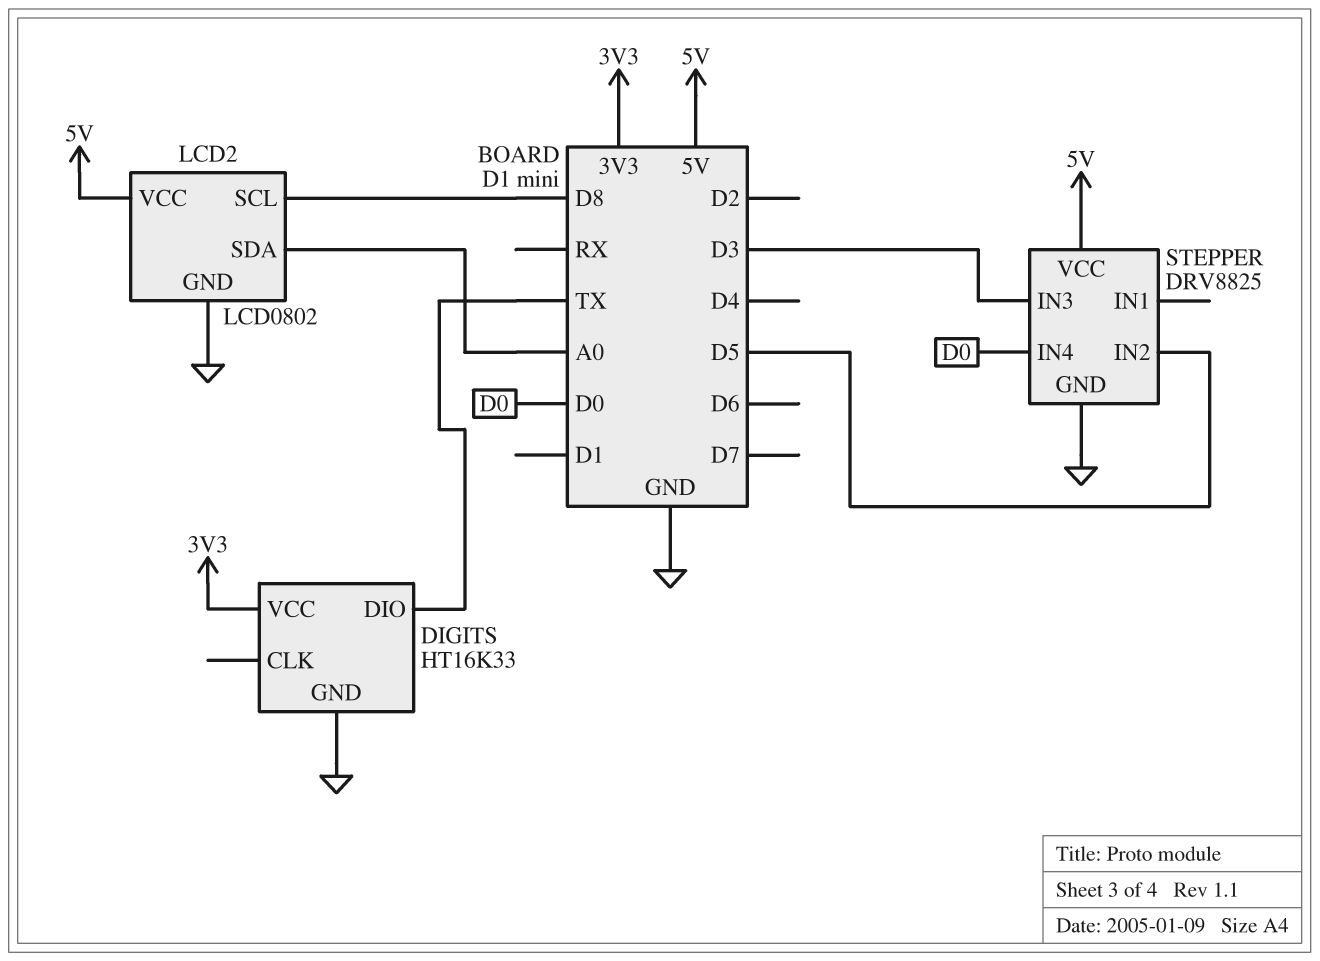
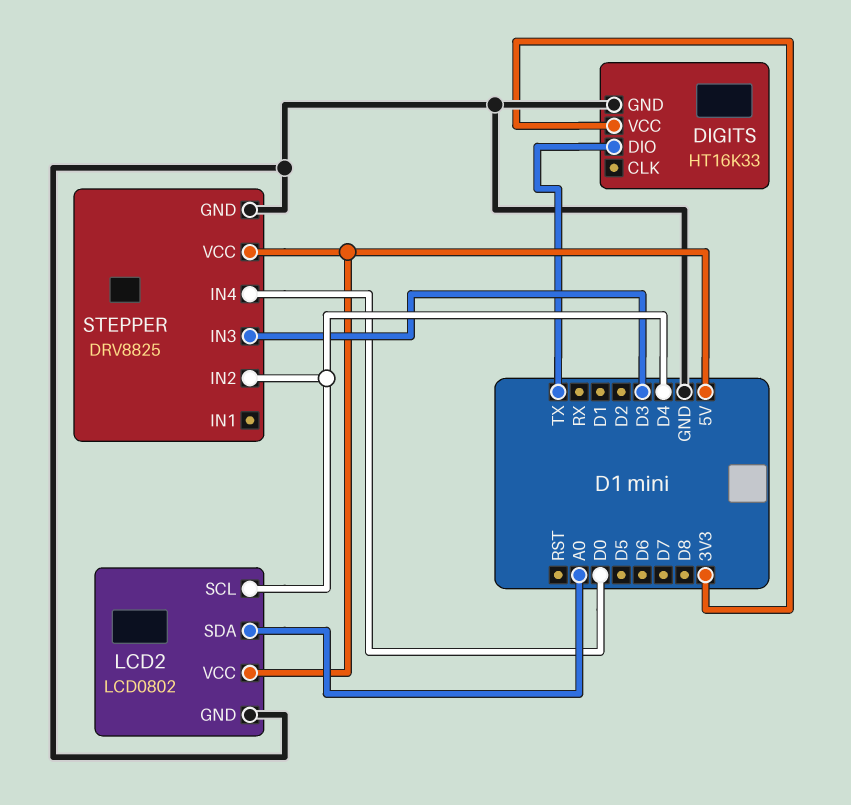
LCD2 pin SCL: D8 -> D4
STEPPER pin IN2: D5 -> D4

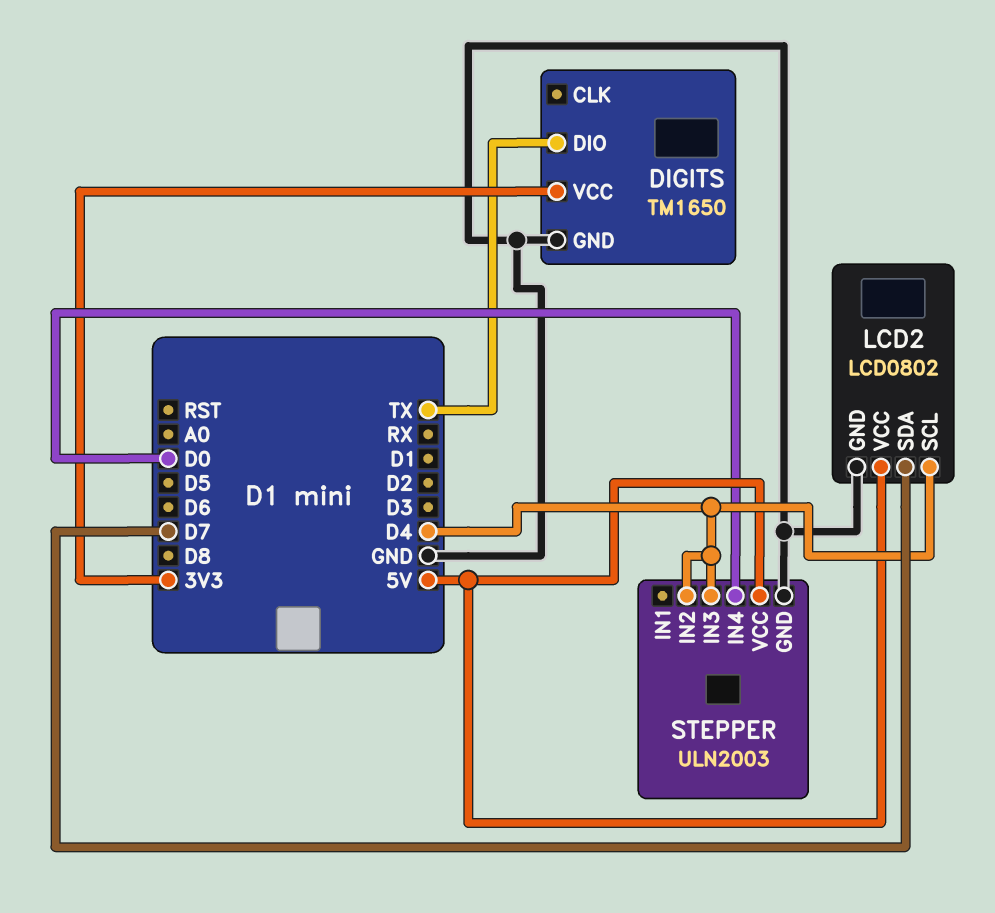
DIGITS: HT16K33 -> TM1650
LCD2 pin SDA: A0 -> D7
STEPPER: DRV8825 -> ULN2003
STEPPER pin IN3: D3 -> D4

